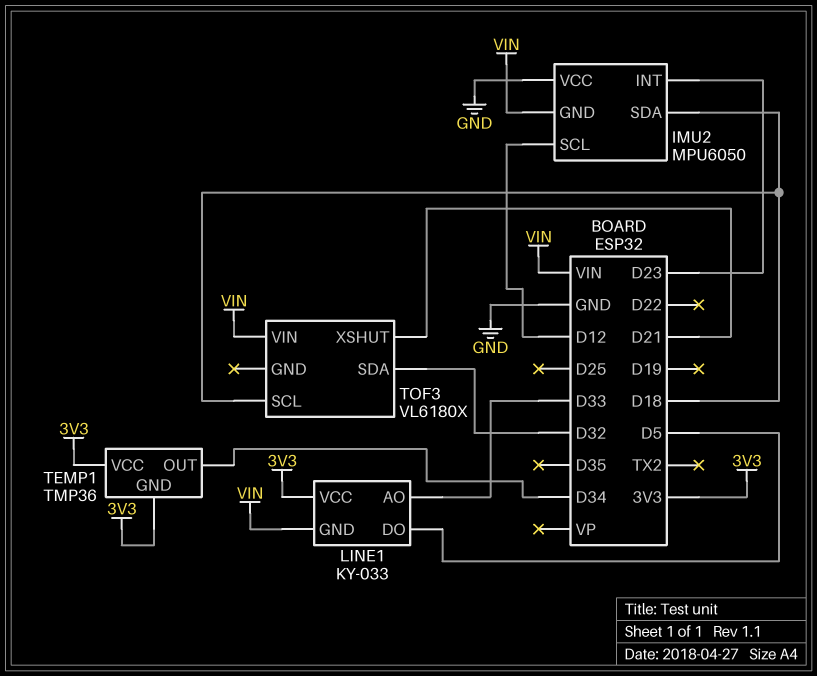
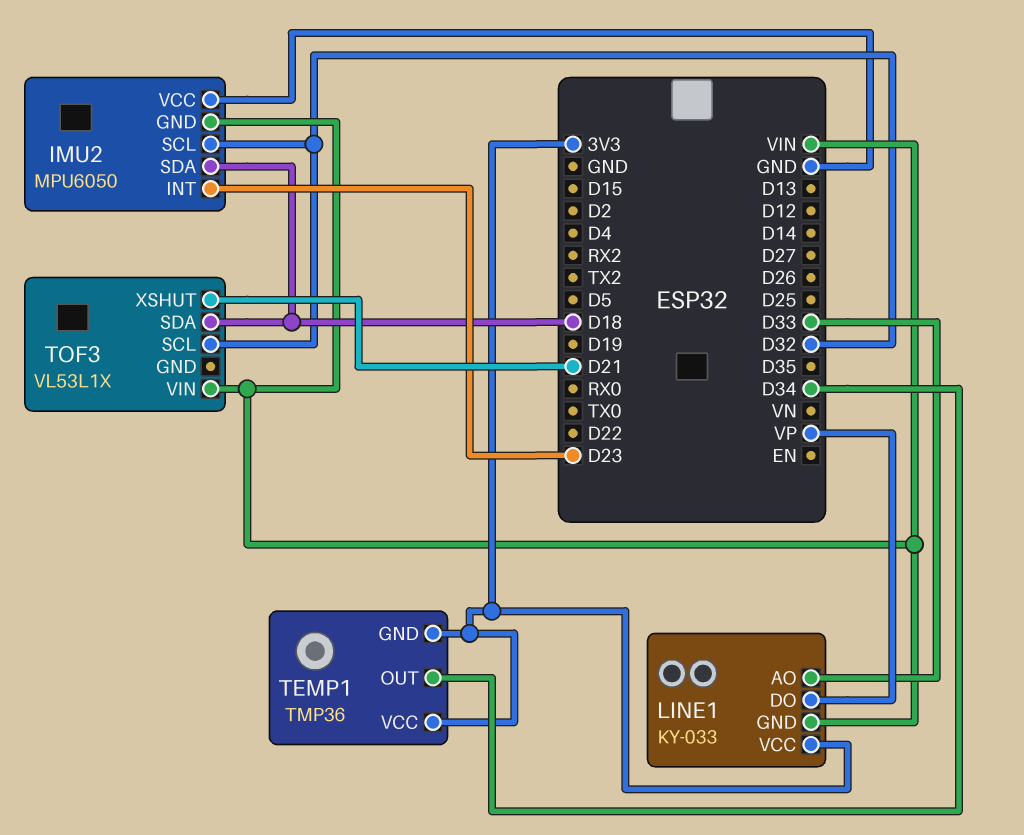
IMU2 pin SCL: D12 -> D32
LINE1 pin DO: D5 -> VP
TOF3: VL6180X -> VL53L1X
TOF3 pin SCL: D18 -> D32
TOF3 pin SDA: D32 -> D18

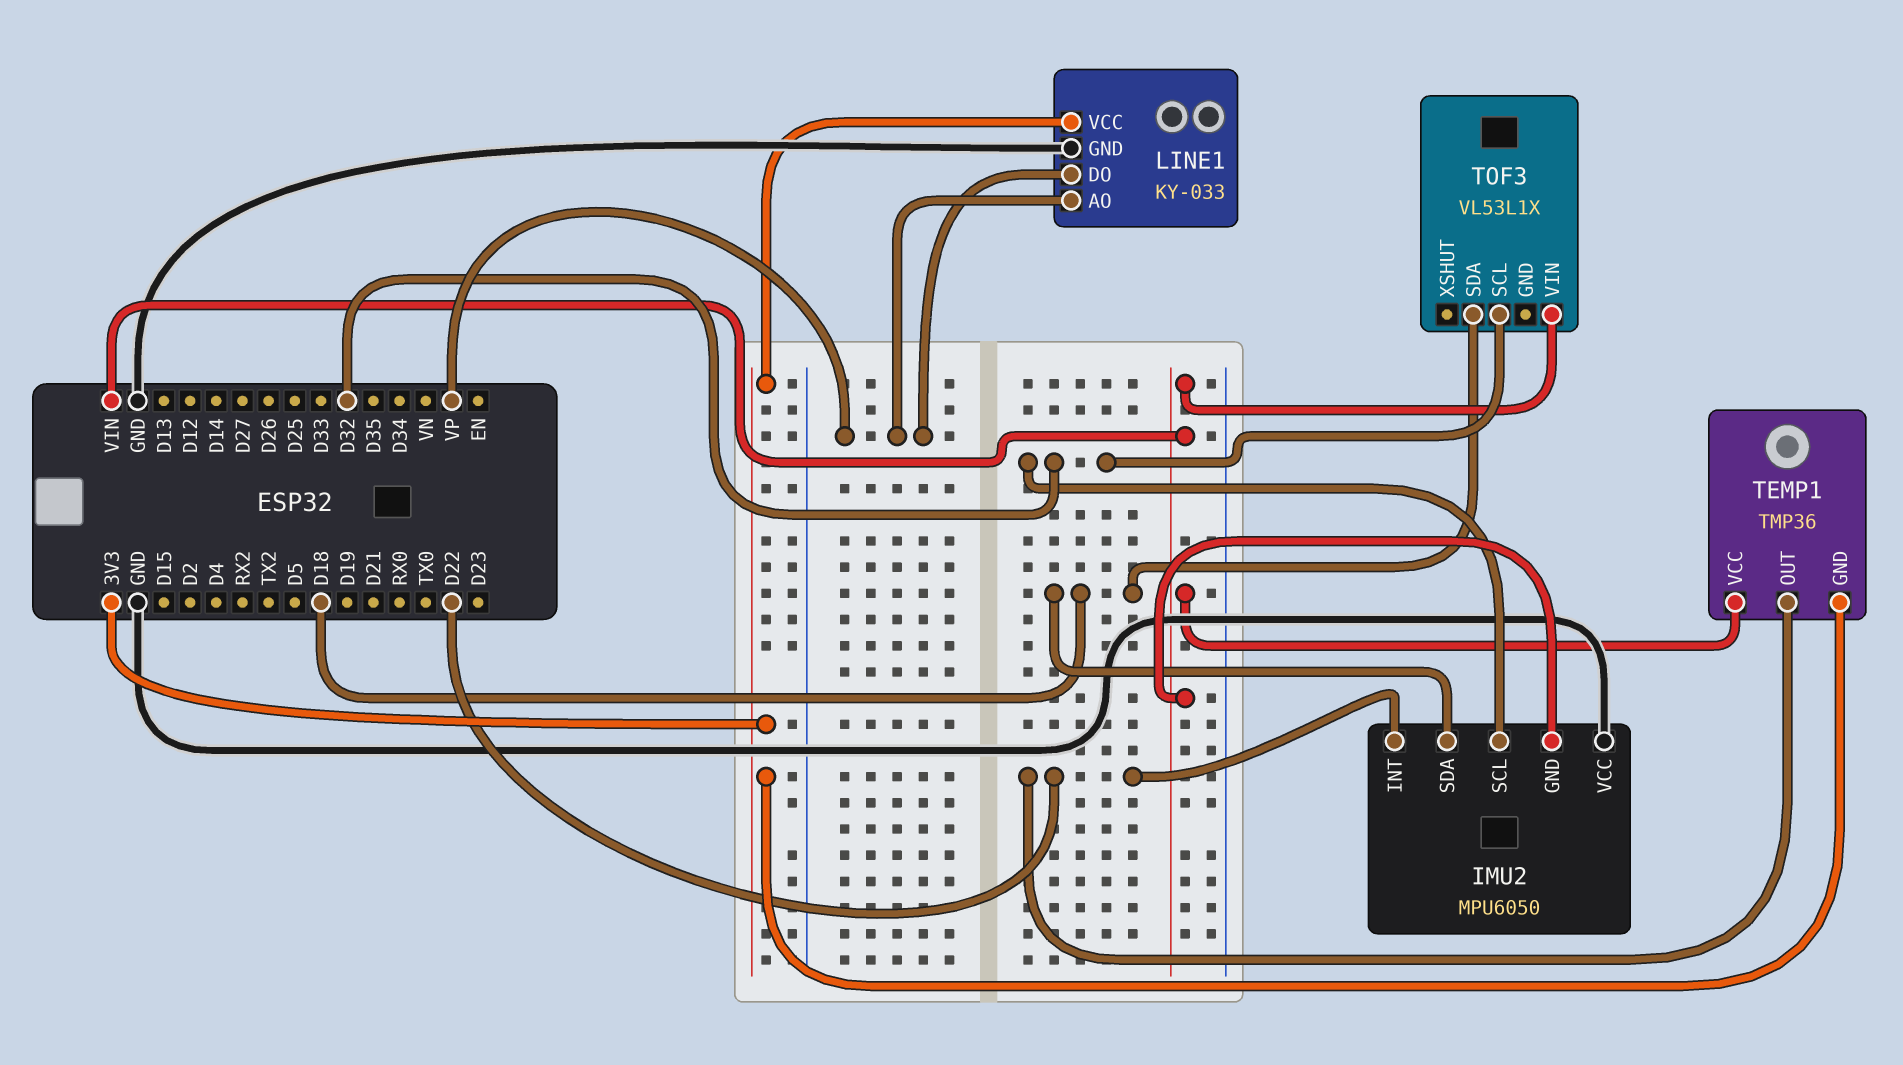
IMU2 pin INT: D23 -> D22
LINE1 pin AO: D33 -> VP
LINE1 pin GND: VIN -> GND
TEMP1 pin OUT: D34 -> D22
TEMP1 pin VCC: 3V3 -> VIN
TOF3 pin XSHUT: D21 -> none

